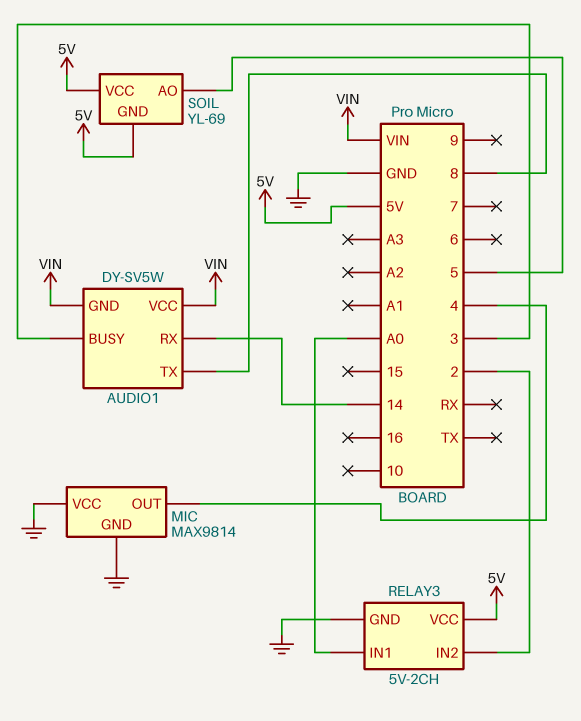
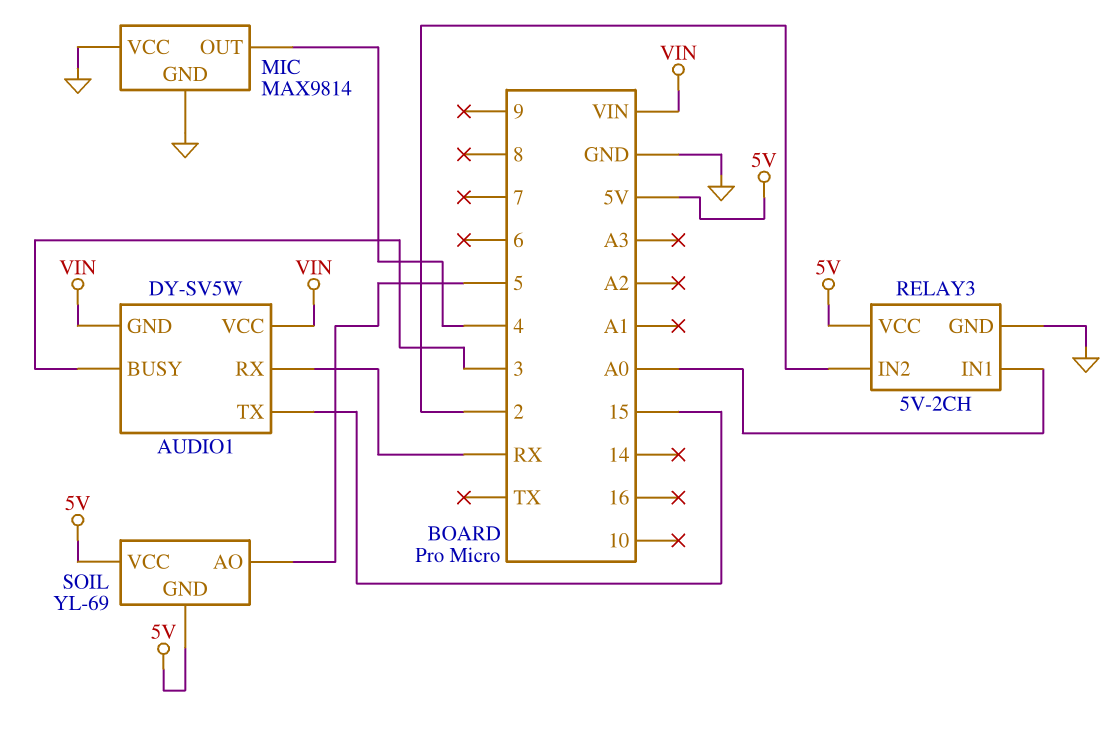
AUDIO1 pin RX: 14 -> RX
AUDIO1 pin TX: 8 -> 15

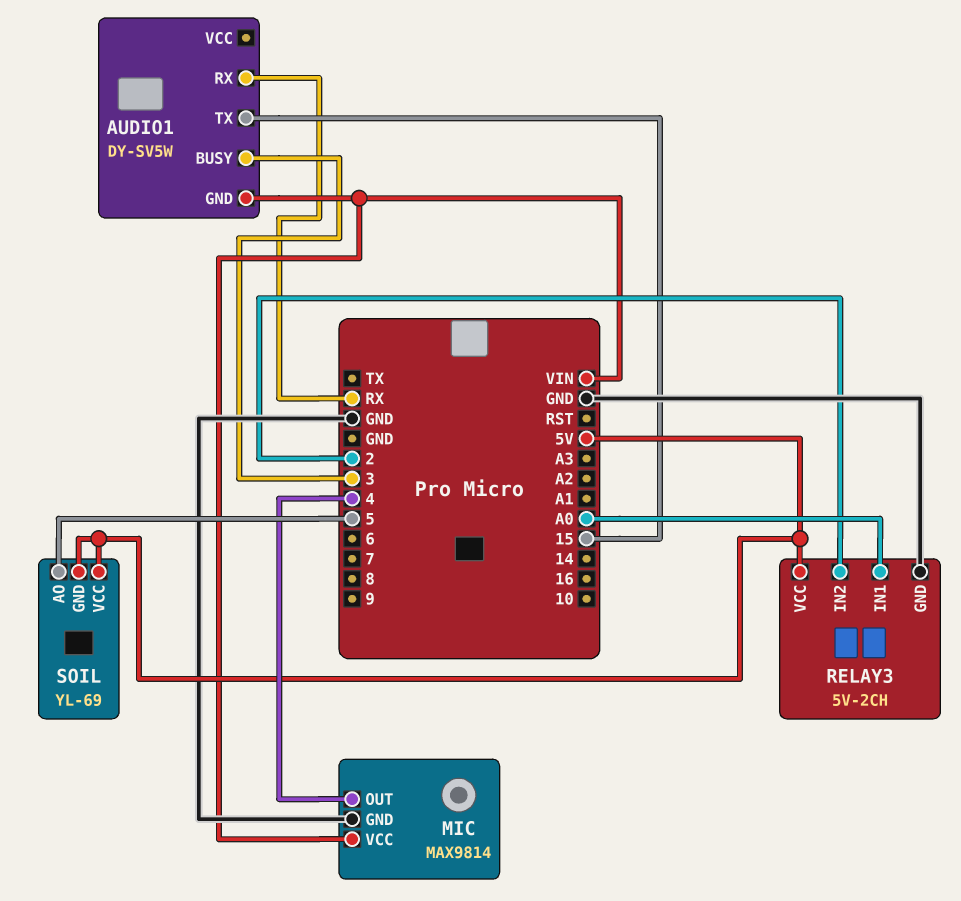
AUDIO1 pin VCC: VIN -> none
MIC pin VCC: GND -> VIN

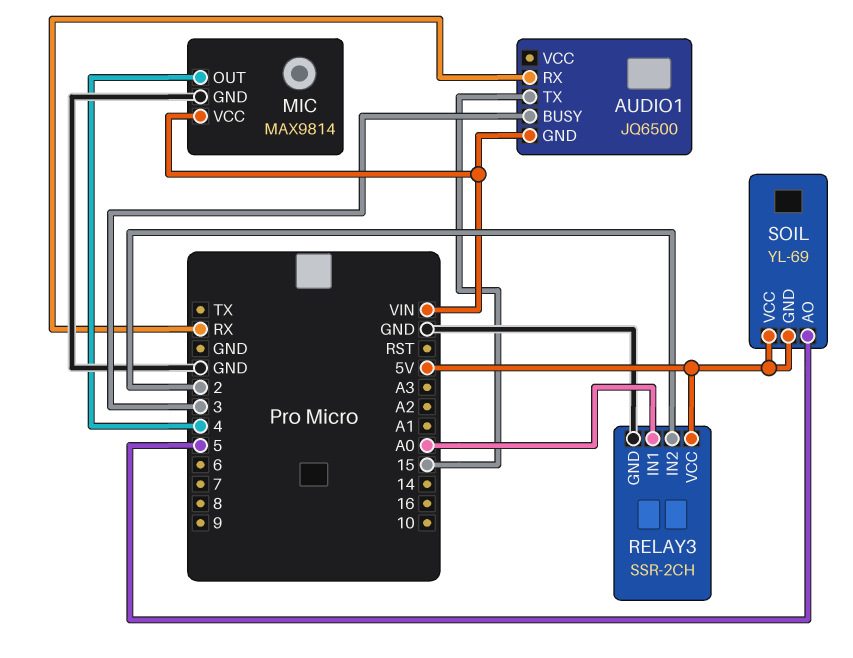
AUDIO1: DY-SV5W -> JQ6500
RELAY3: 5V-2CH -> SSR-2CH

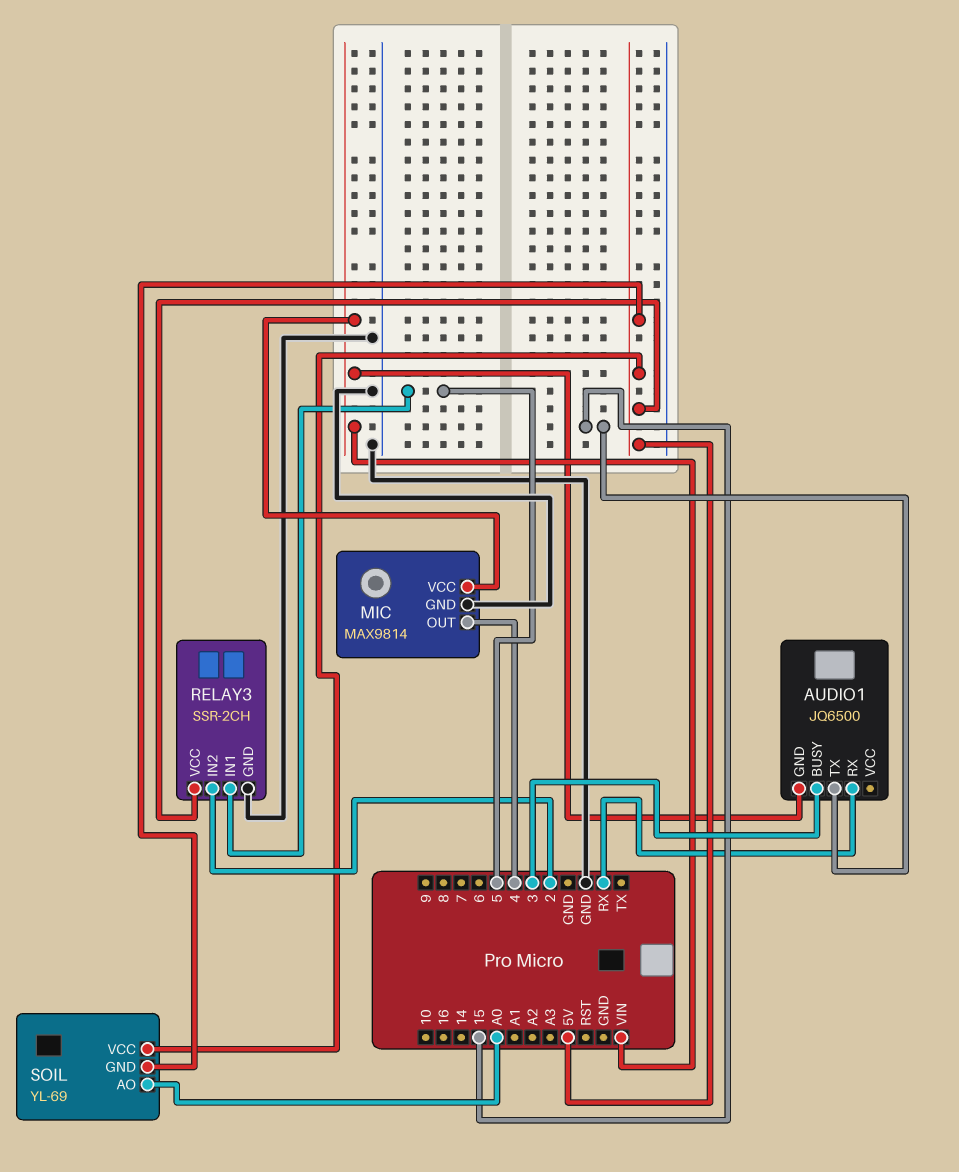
RELAY3 pin IN1: A0 -> 5
SOIL pin AO: 5 -> A0

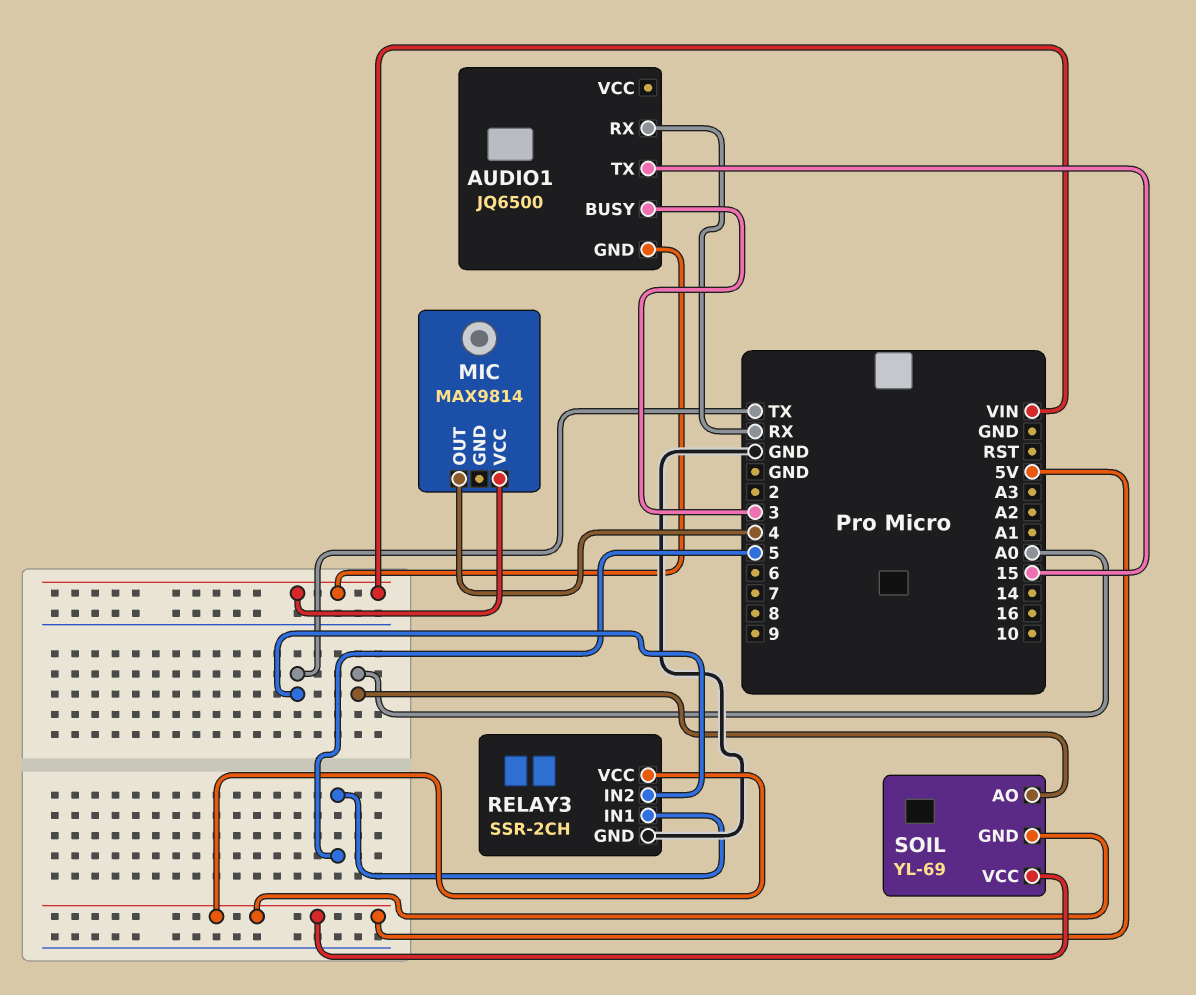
MIC pin GND: GND -> none
RELAY3 pin IN2: 2 -> TX

